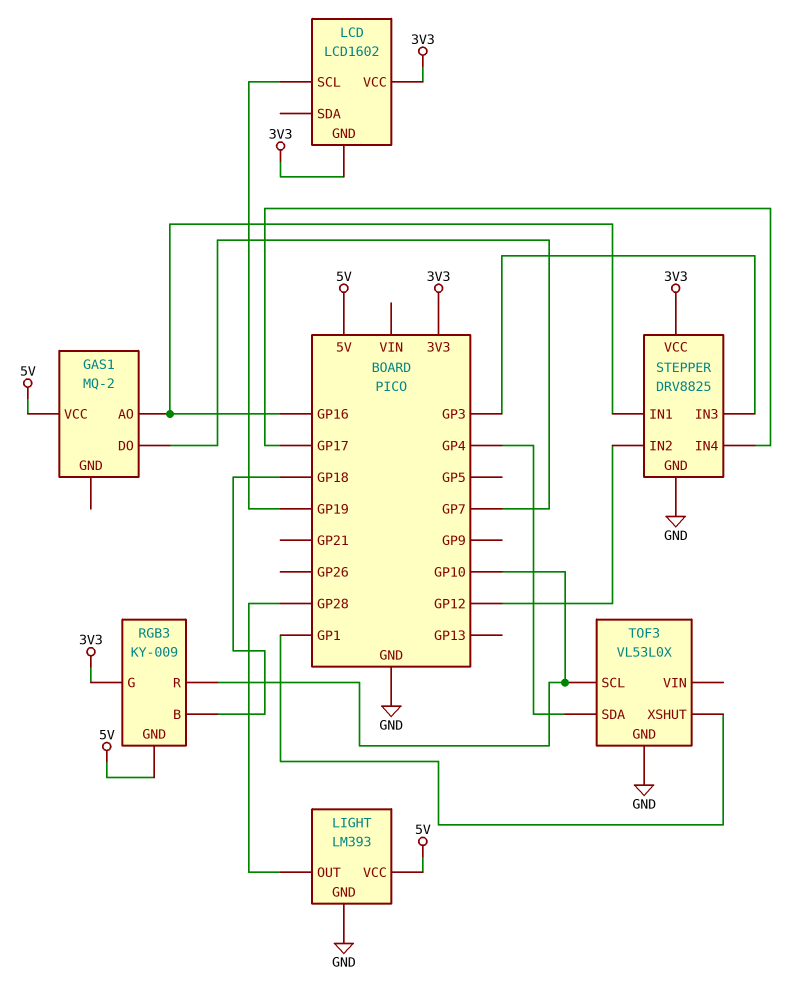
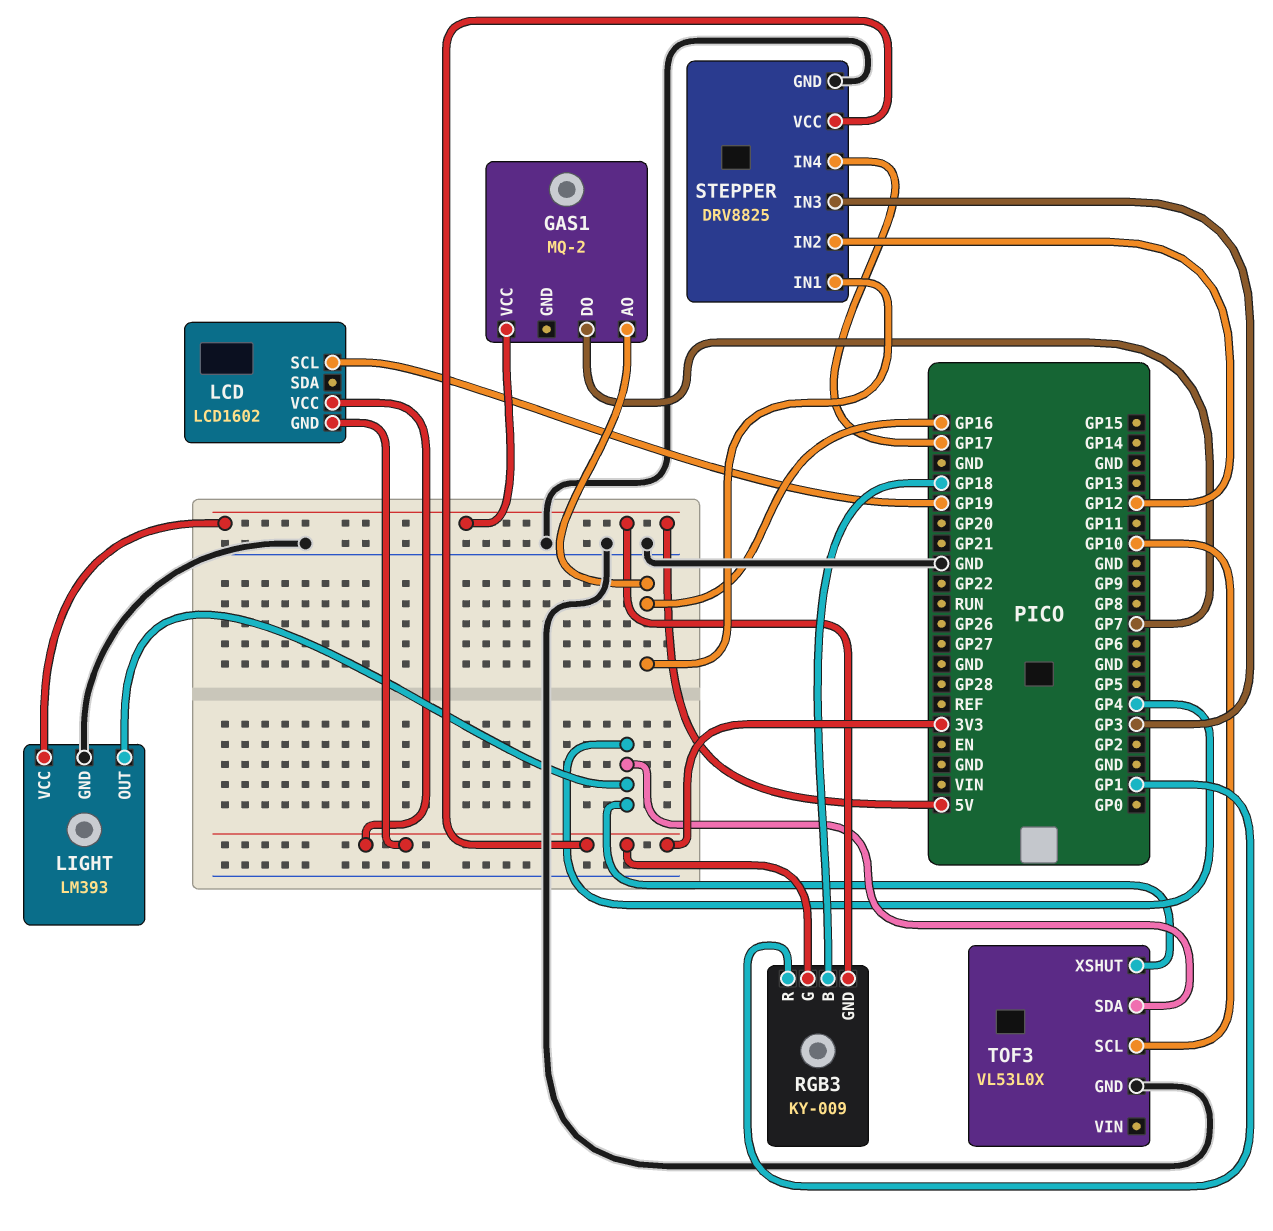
LIGHT pin OUT: GP28 -> GP4
RGB3 pin R: GP10 -> GP1
TOF3 pin XSHUT: GP1 -> GP4

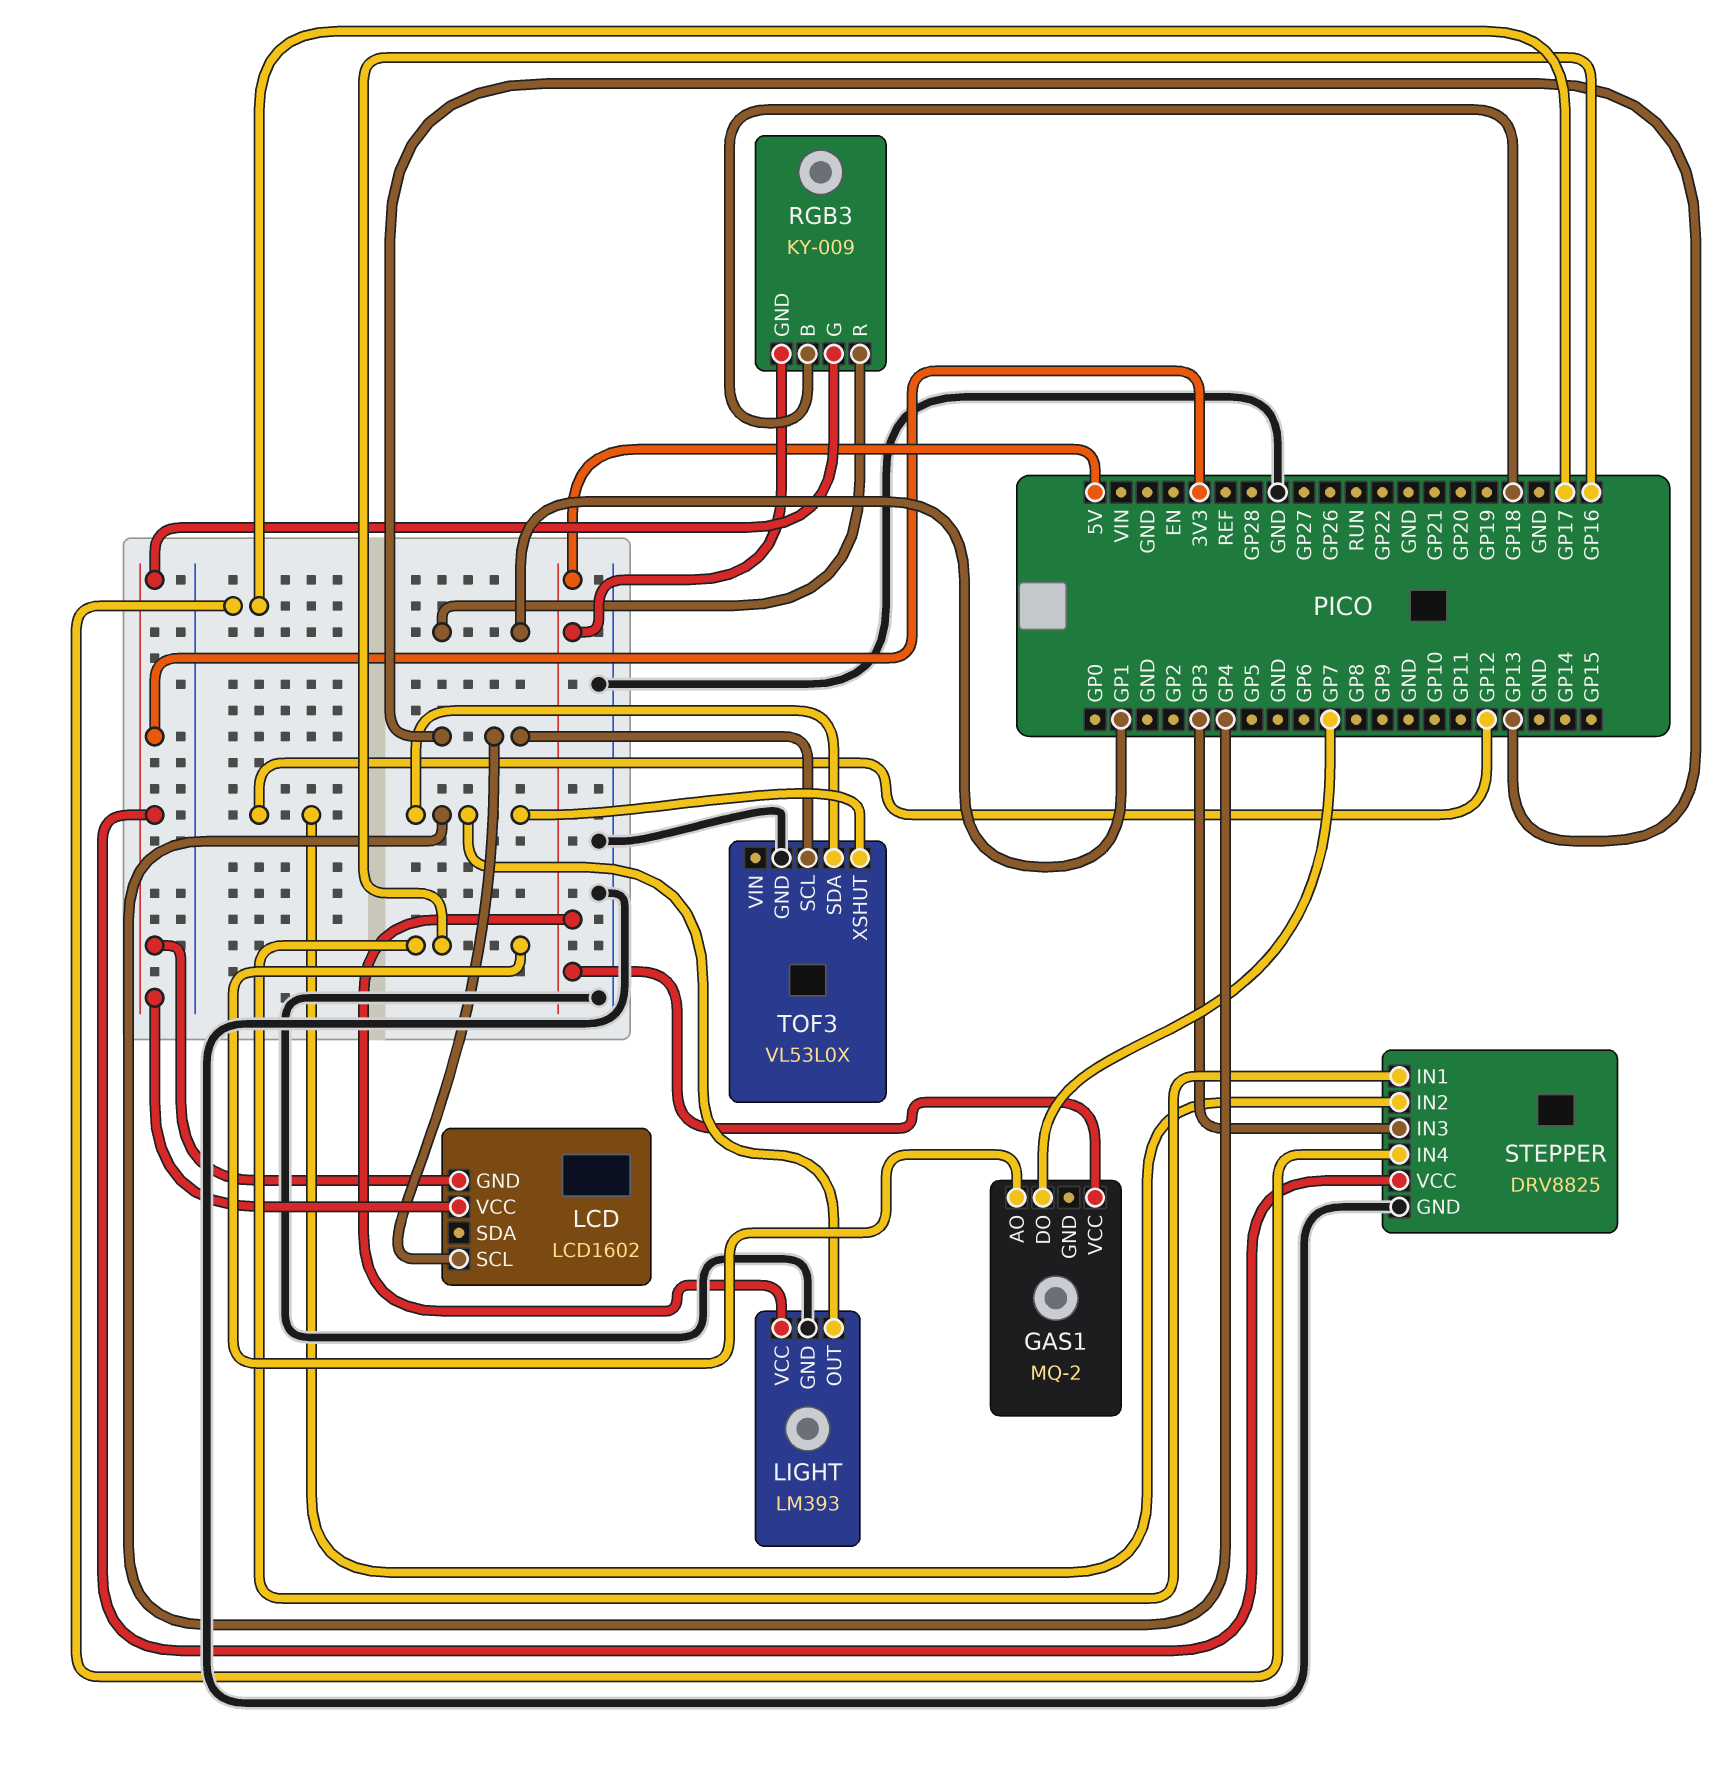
LCD pin SCL: GP19 -> GP13
TOF3 pin SCL: GP10 -> GP13

